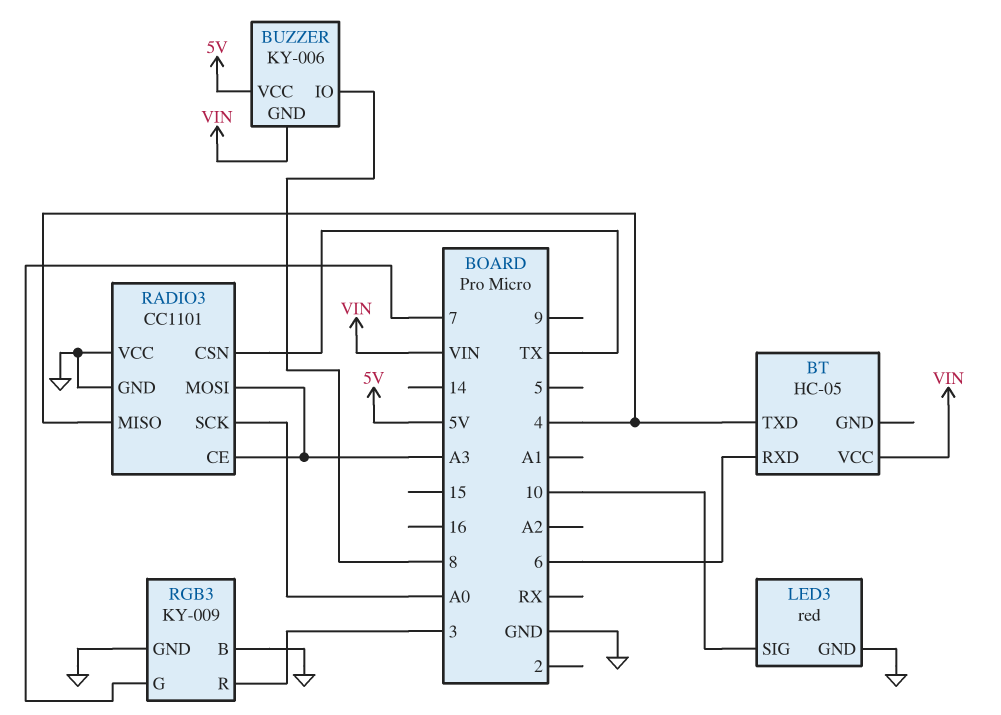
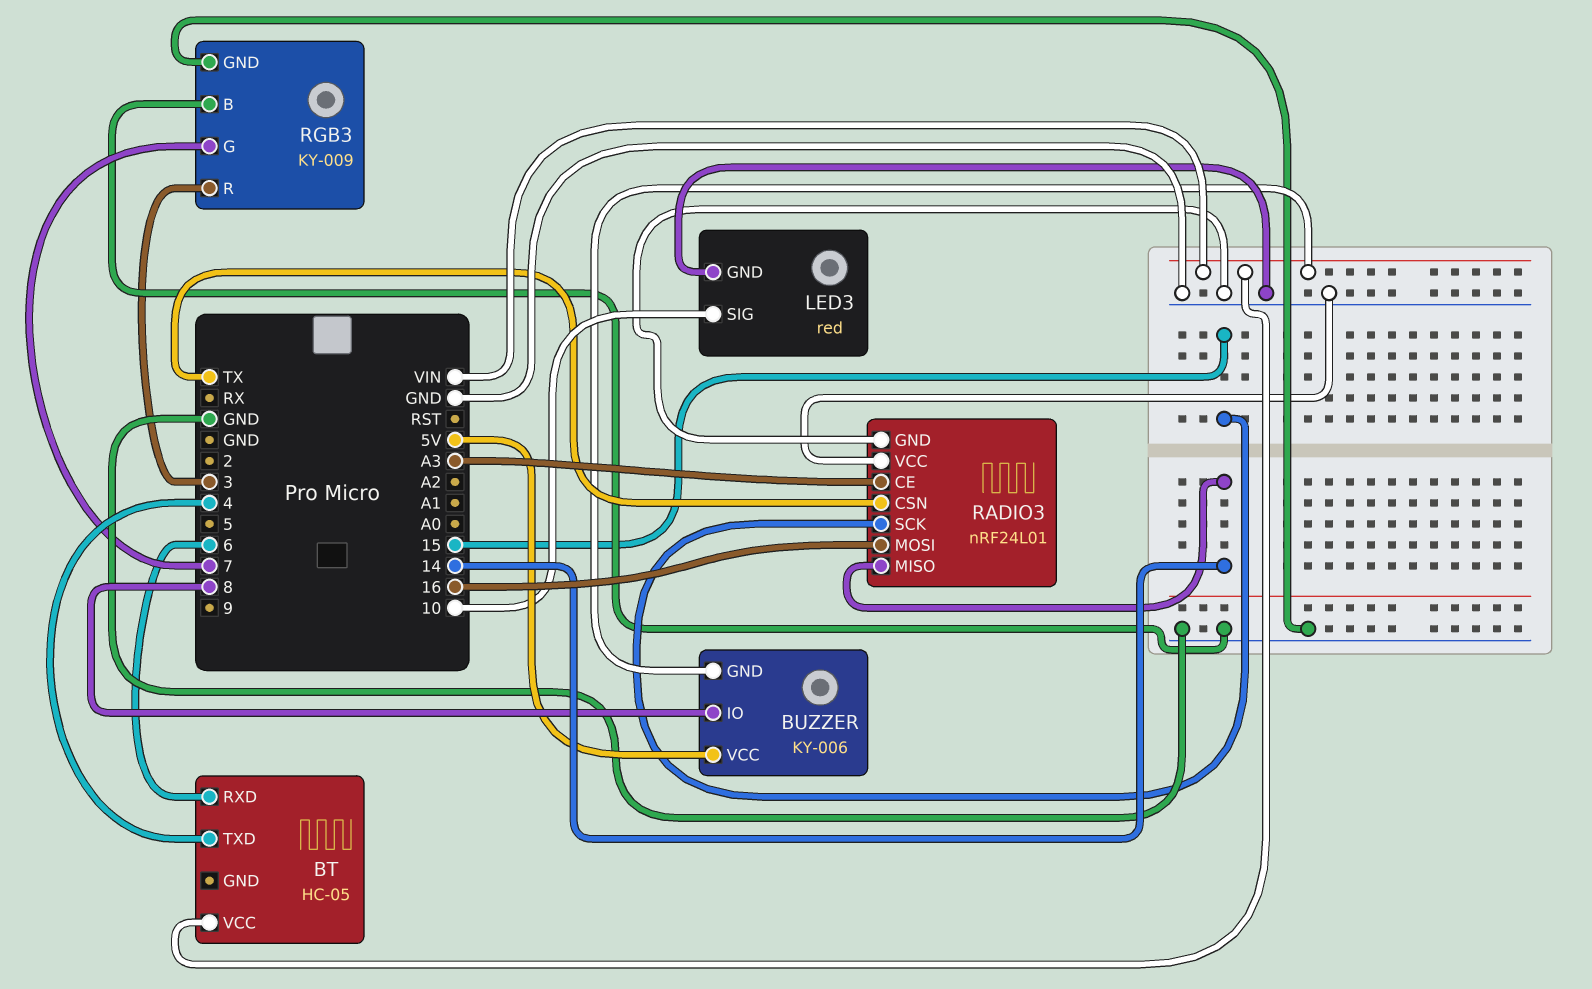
RADIO3: CC1101 -> nRF24L01
RADIO3 pin MISO: 4 -> 14
RADIO3 pin MOSI: A3 -> 16
RADIO3 pin SCK: A0 -> 15

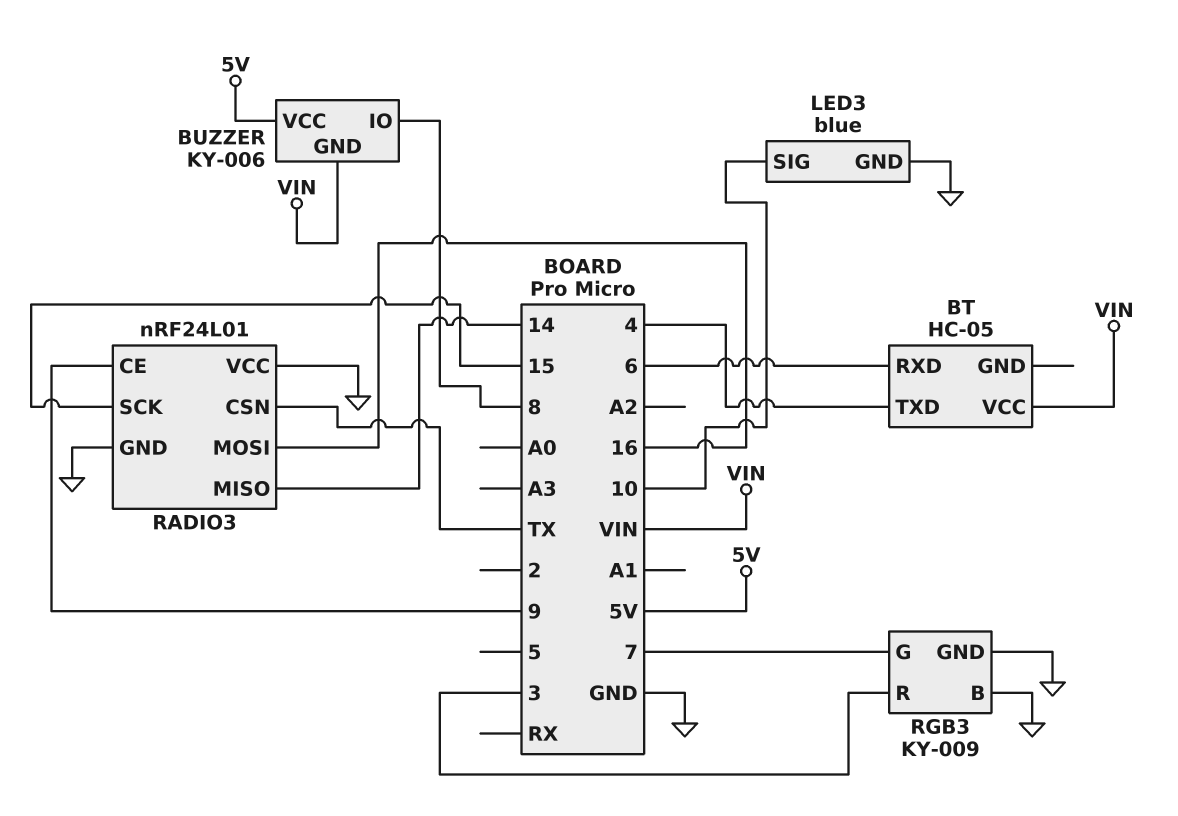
LED3: red -> blue
RADIO3 pin CE: A3 -> 9

